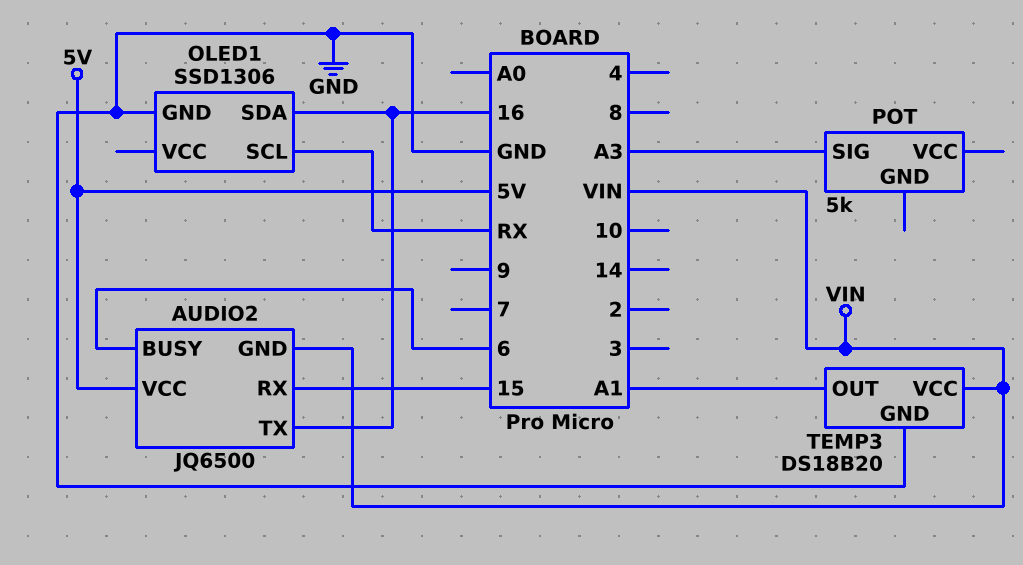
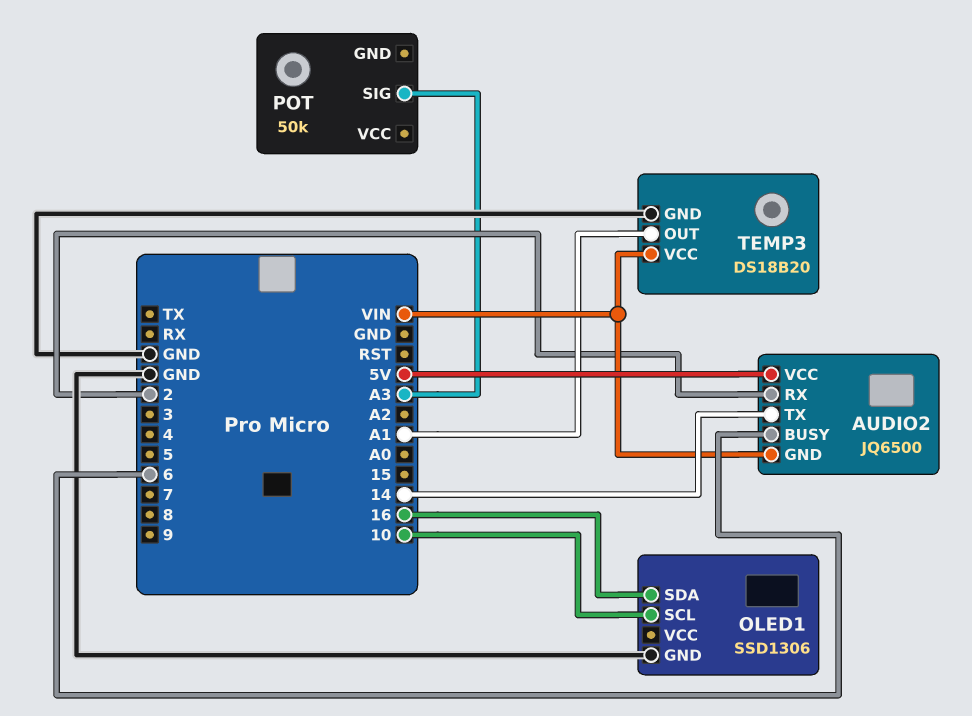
AUDIO2 pin RX: 15 -> 2
AUDIO2 pin TX: 16 -> 14
OLED1 pin SCL: RX -> 10
POT: 5k -> 50k

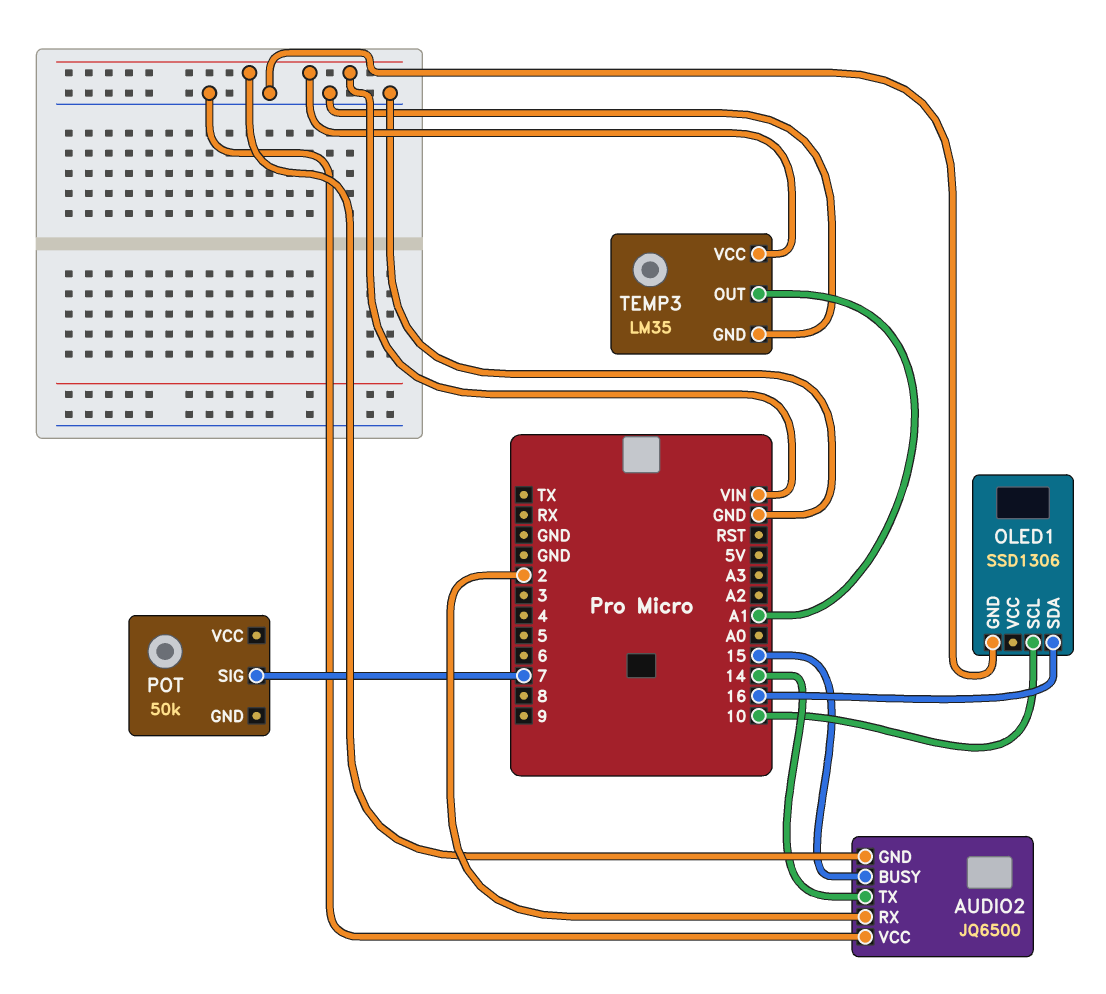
AUDIO2 pin BUSY: 6 -> 15
AUDIO2 pin VCC: 5V -> GND
POT pin SIG: A3 -> 7
TEMP3: DS18B20 -> LM35

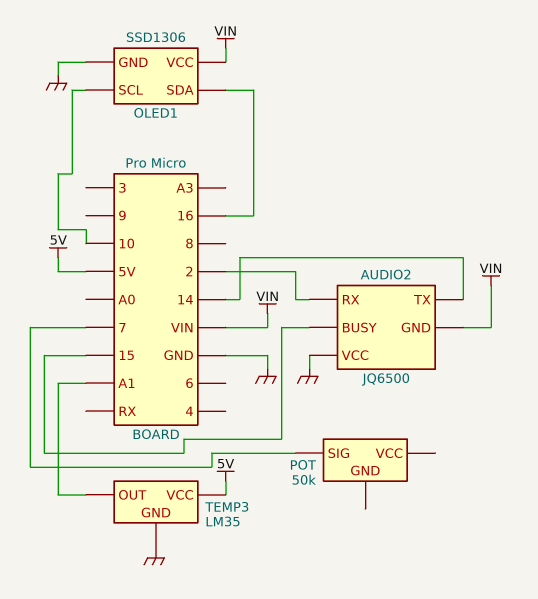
OLED1 pin VCC: none -> VIN
TEMP3 pin VCC: VIN -> 5V

